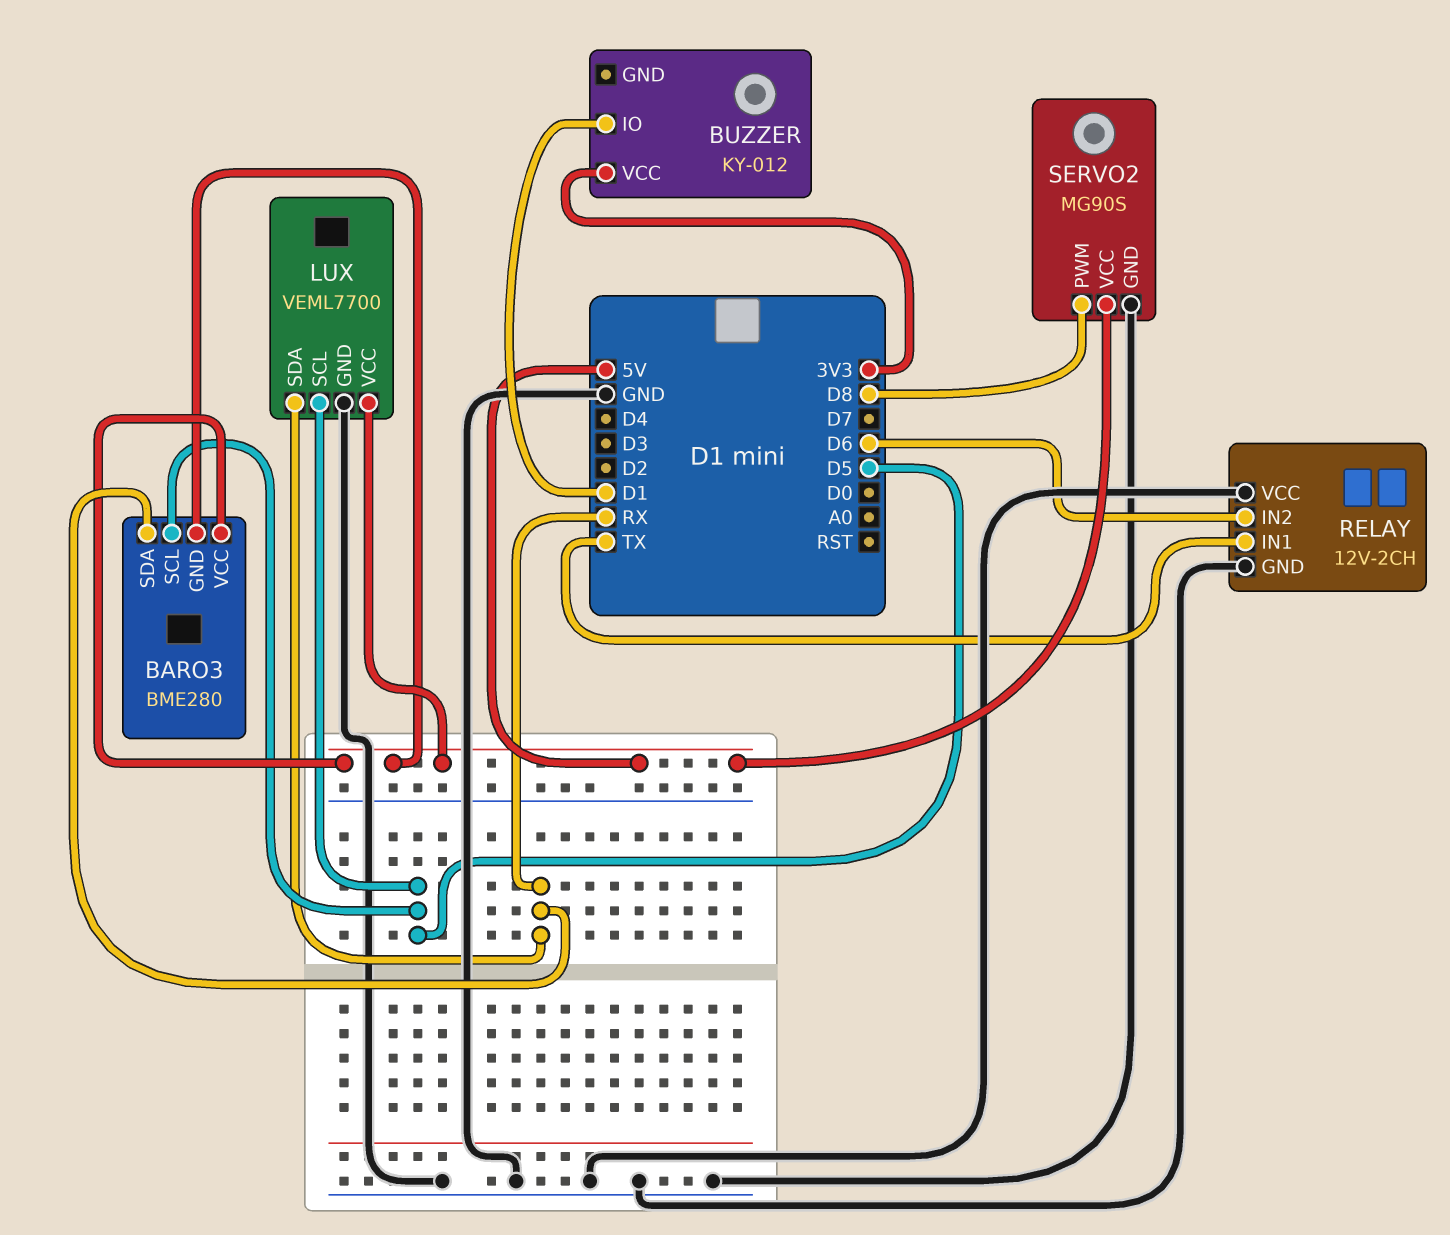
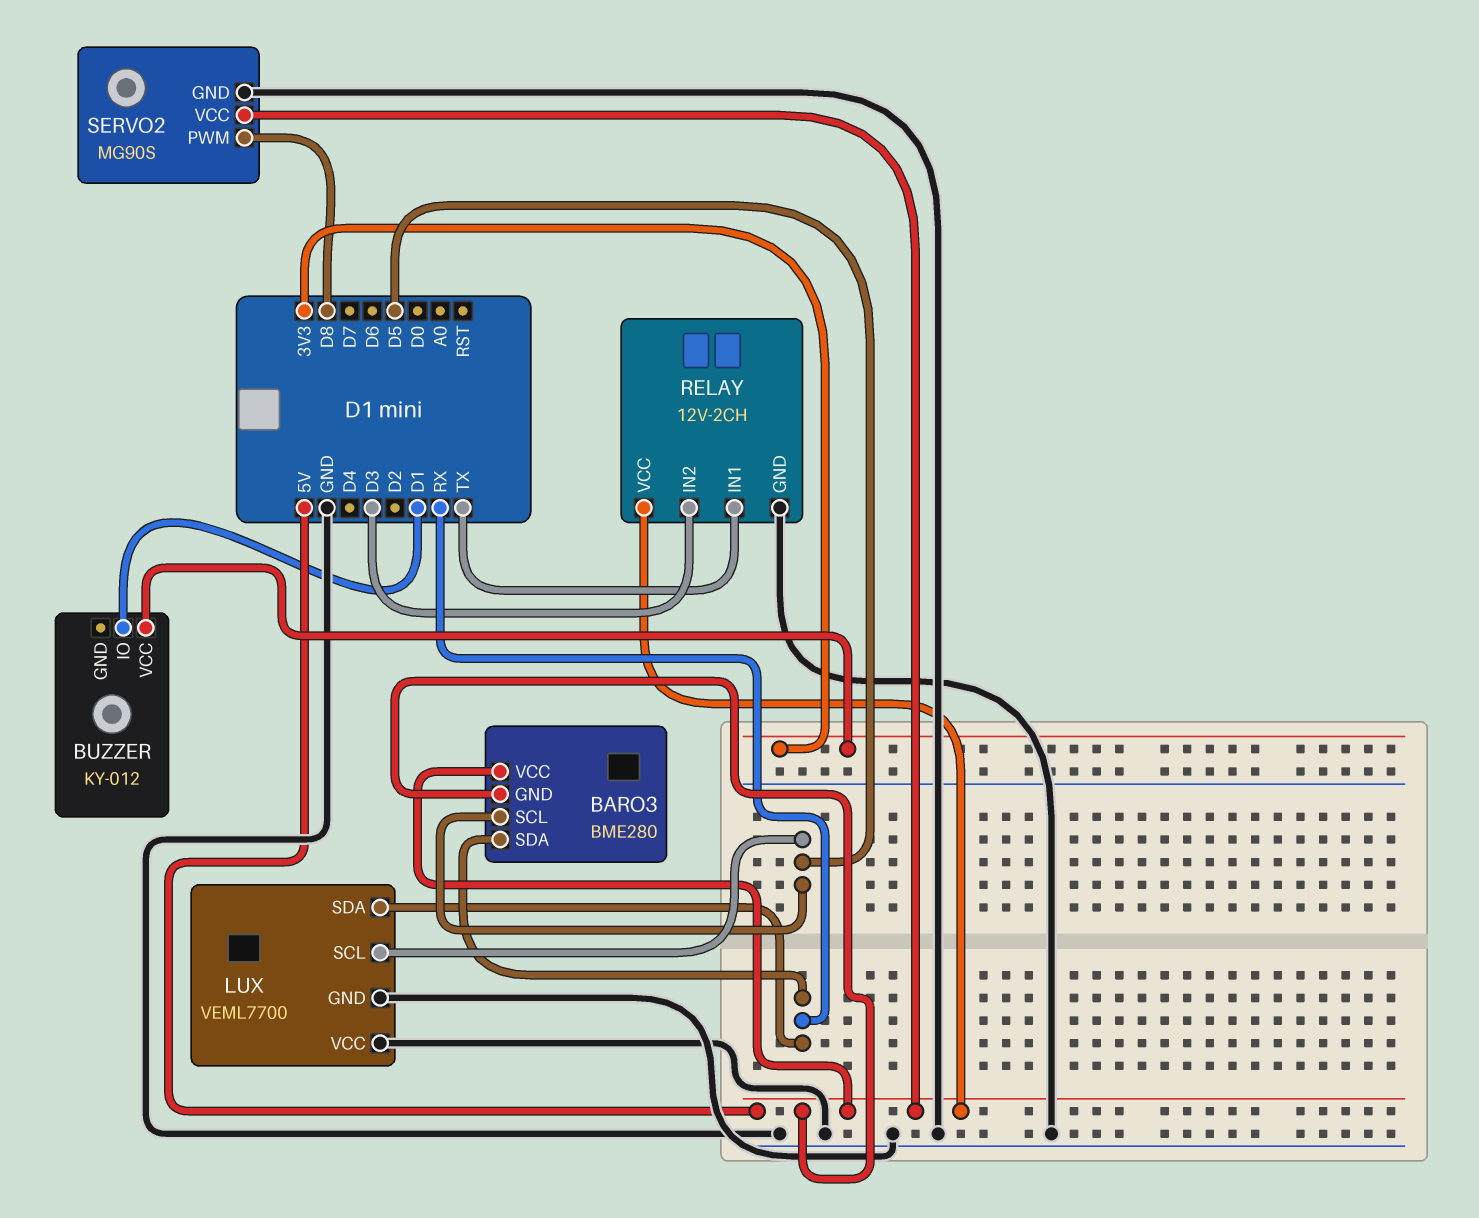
LUX pin VCC: 5V -> GND
RELAY pin IN2: D6 -> D3
RELAY pin VCC: GND -> 5V

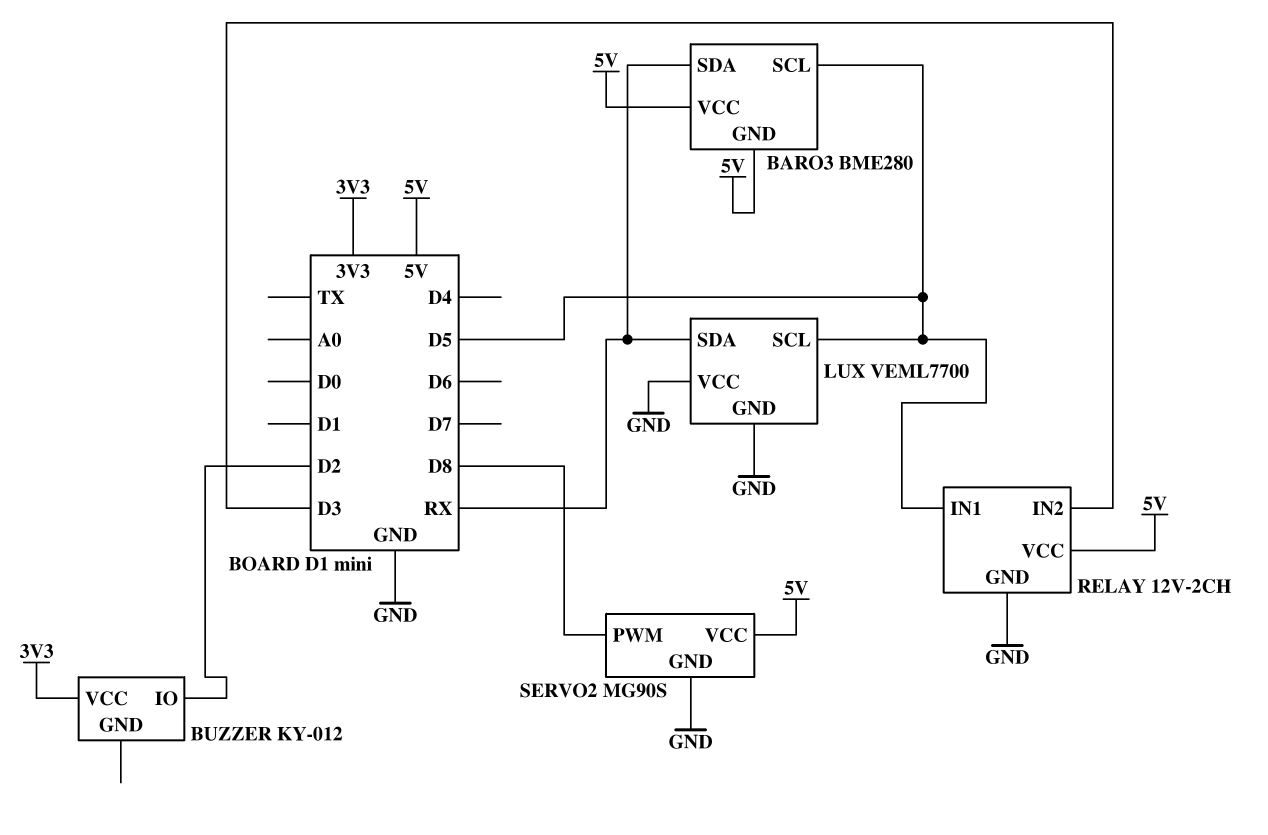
BUZZER pin IO: D1 -> D2
RELAY pin IN1: TX -> D5

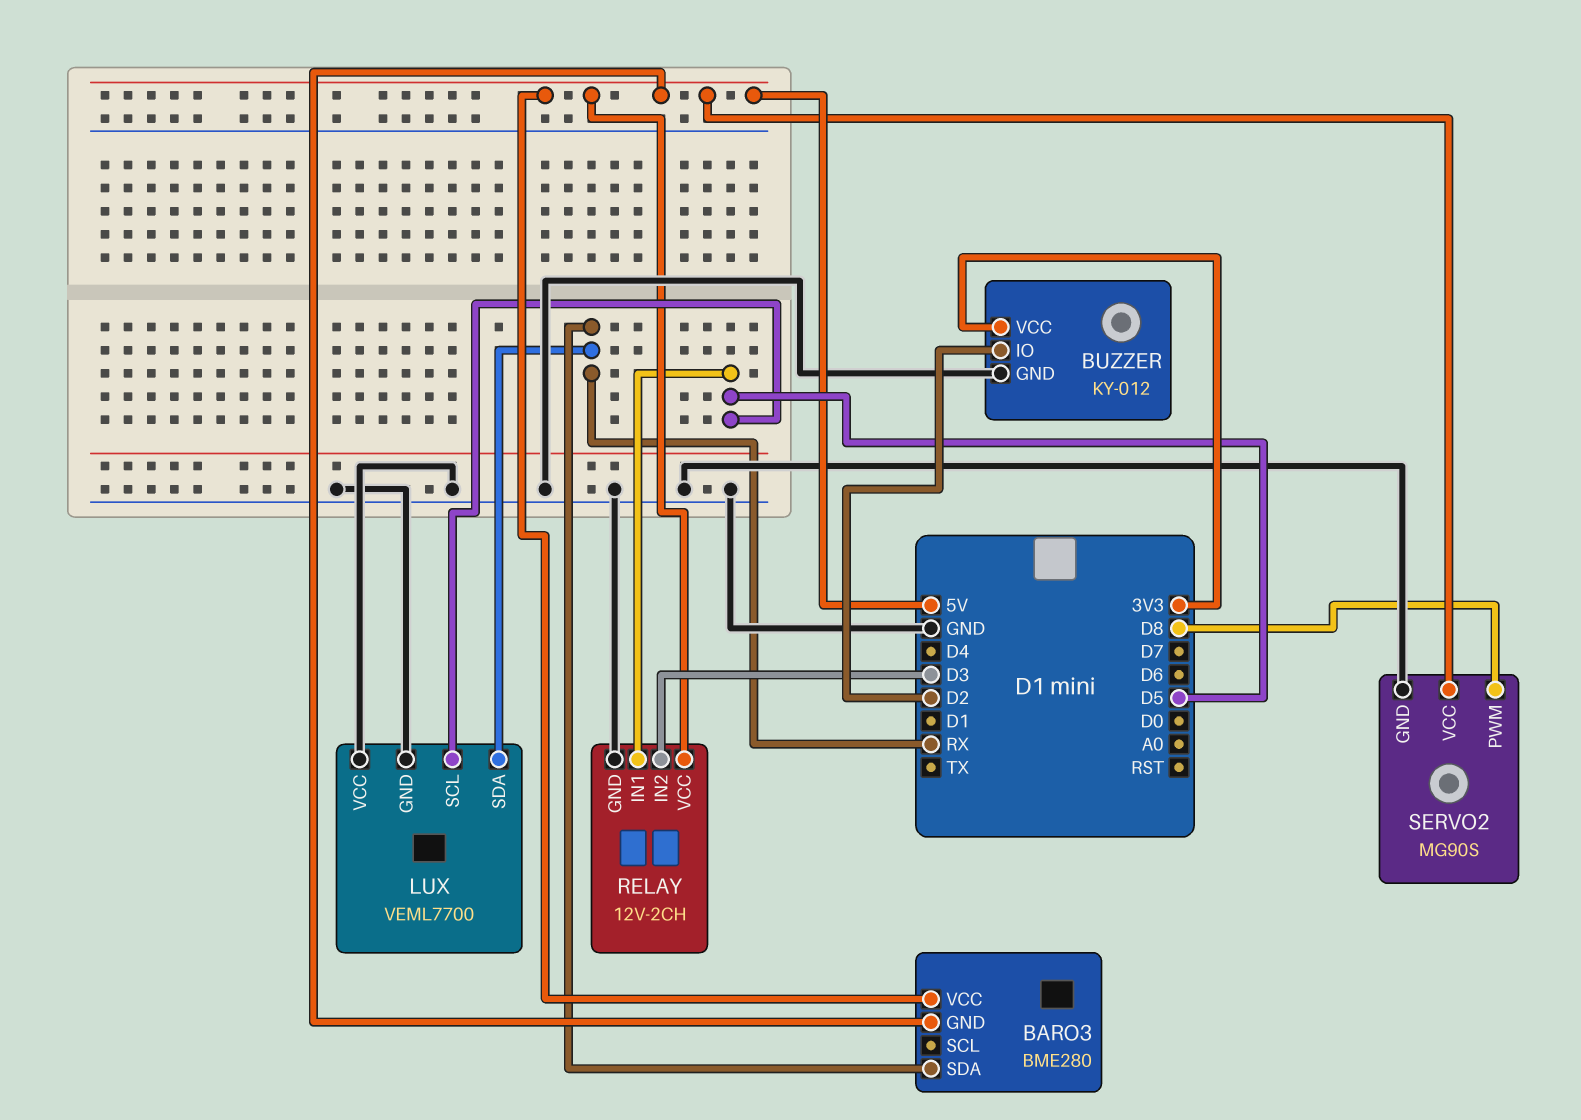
BARO3 pin SCL: D5 -> none
BUZZER pin GND: none -> GND

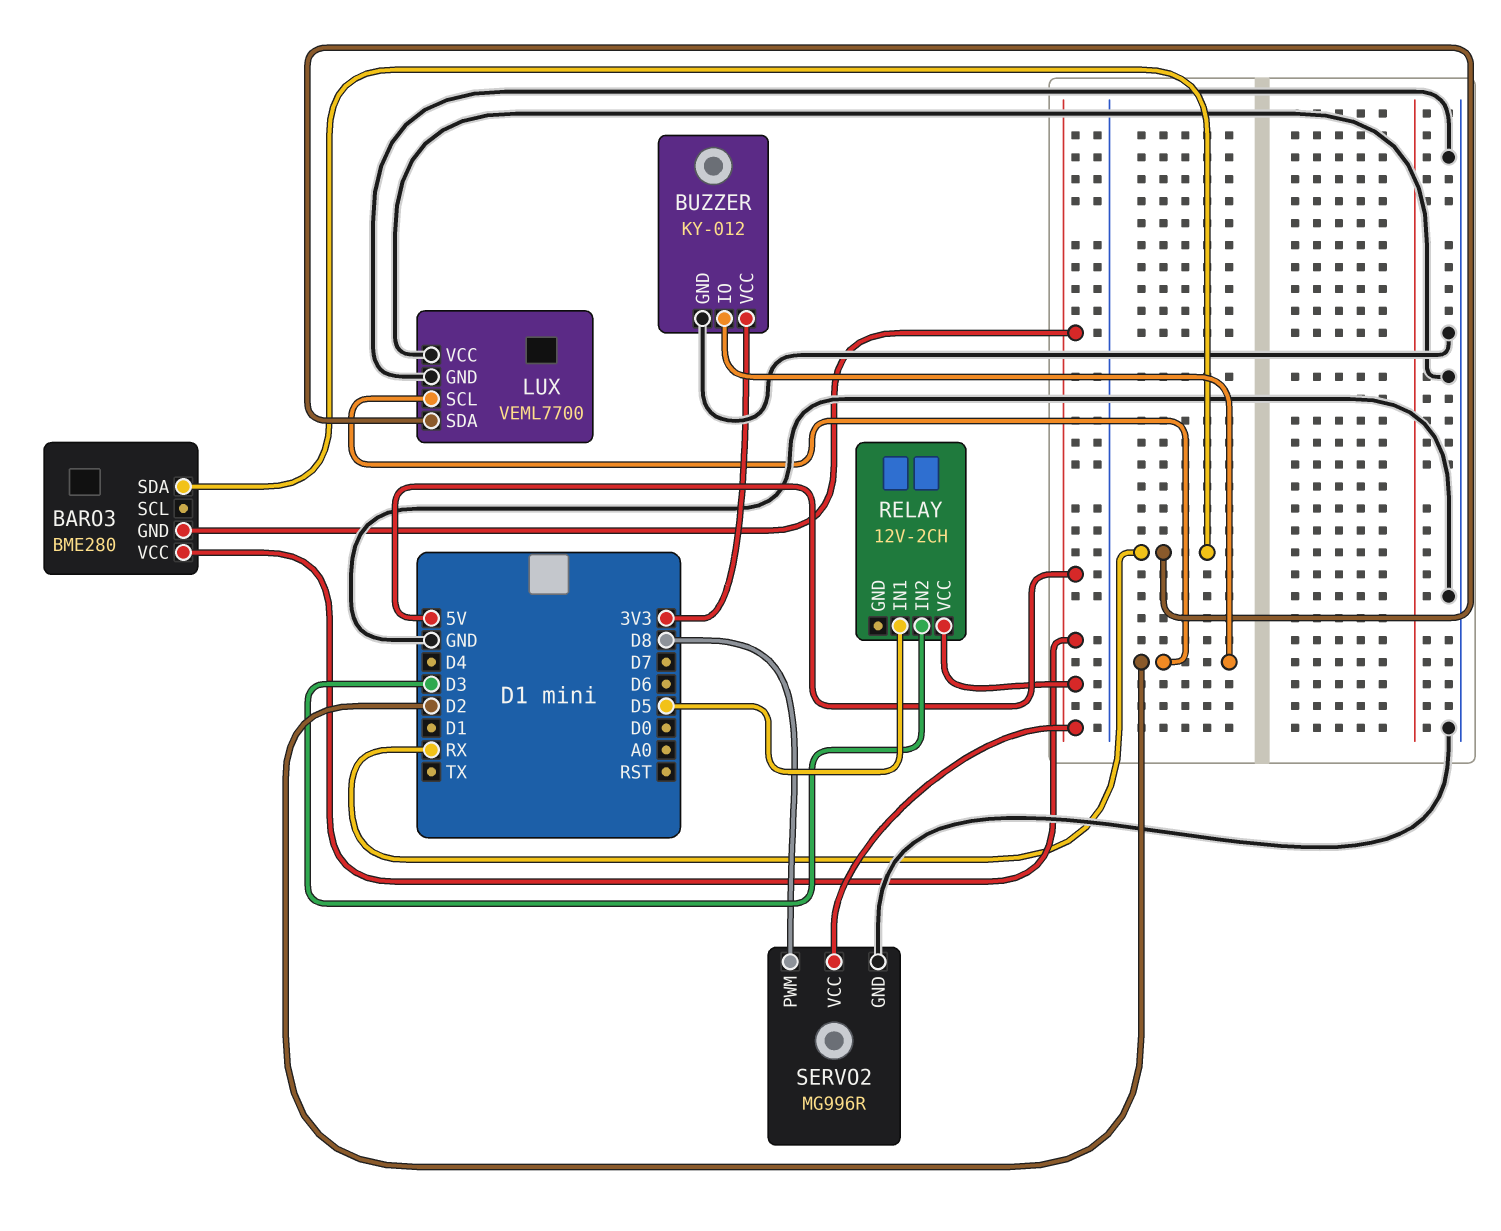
LUX pin SCL: D5 -> D2
RELAY pin GND: GND -> none
SERVO2: MG90S -> MG996R

